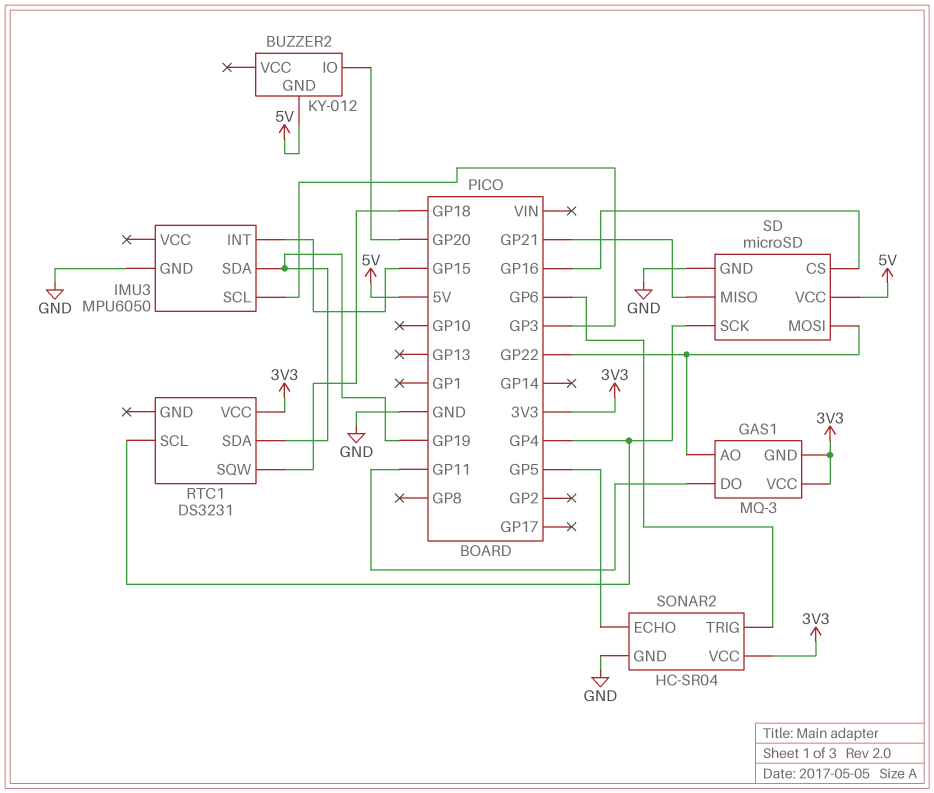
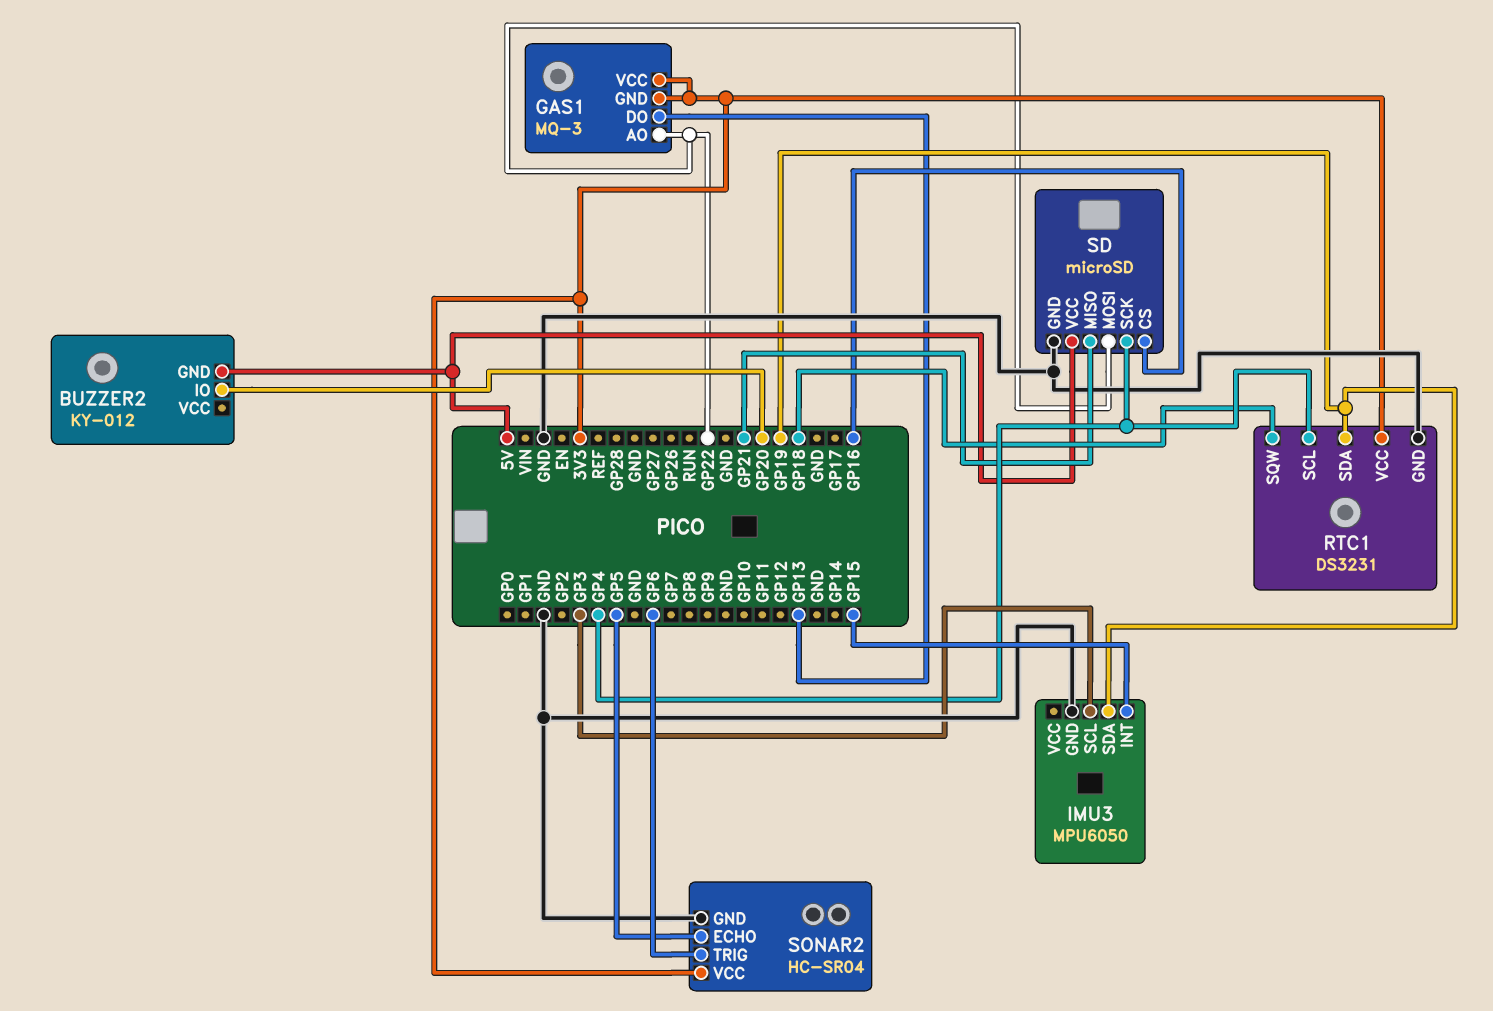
GAS1 pin DO: GP11 -> GP13
RTC1 pin GND: none -> GND

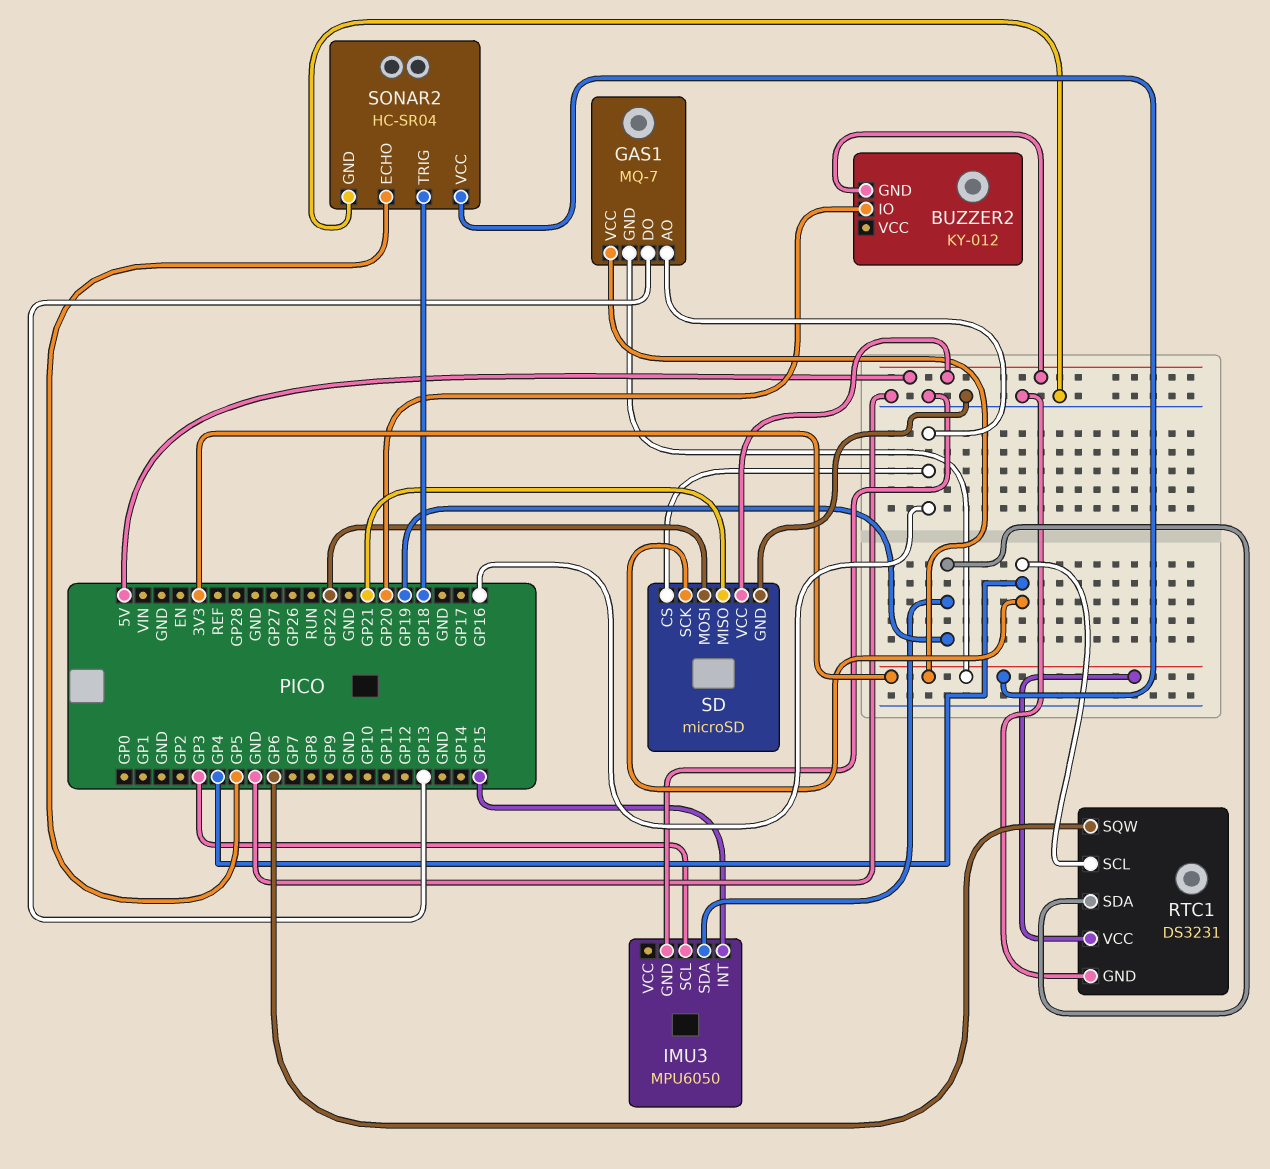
GAS1: MQ-3 -> MQ-7
GAS1 pin AO: GP22 -> GP16
RTC1 pin SQW: GP18 -> GP6
SONAR2 pin TRIG: GP6 -> GP18

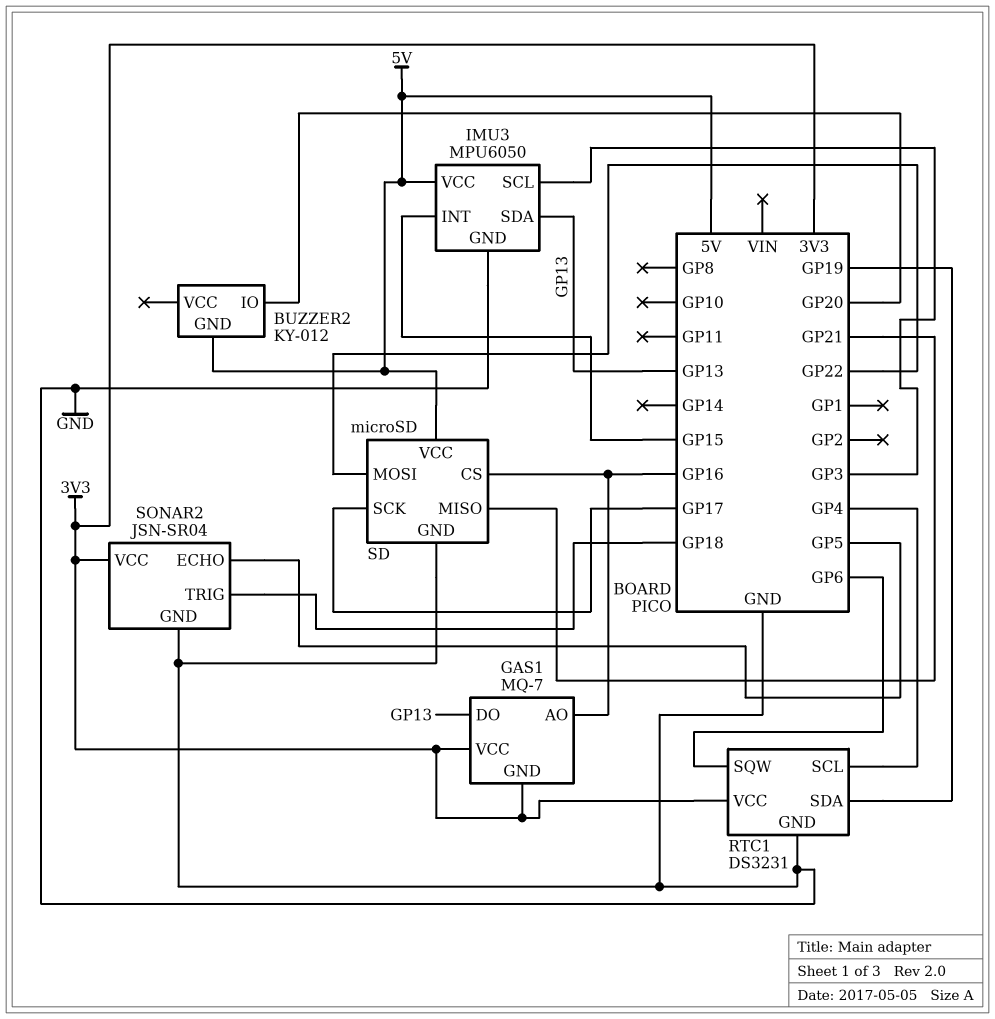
IMU3 pin SDA: GP19 -> GP13
IMU3 pin VCC: none -> 5V
SD pin SCK: GP4 -> GP17
SONAR2: HC-SR04 -> JSN-SR04

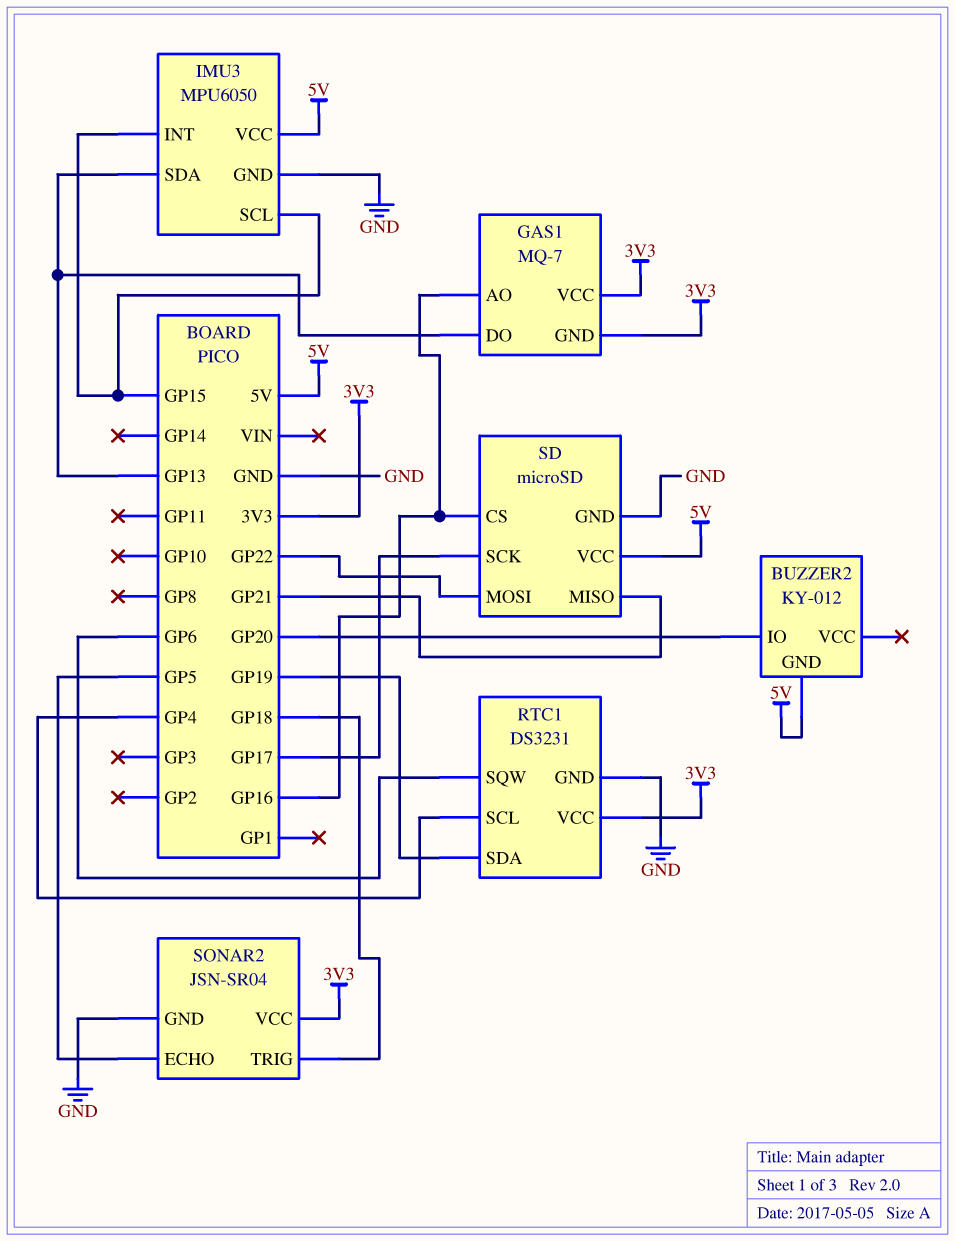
IMU3 pin SCL: GP3 -> GP15

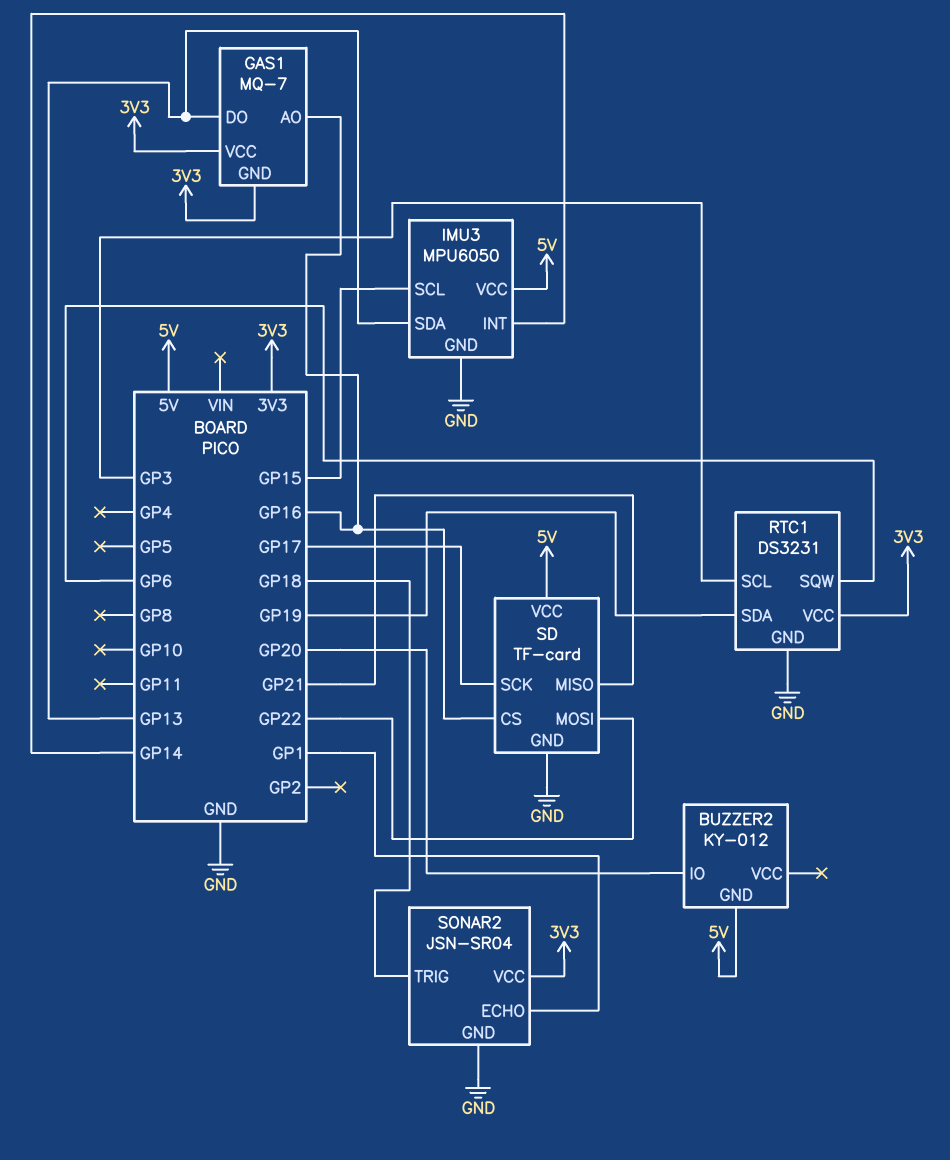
IMU3 pin INT: GP15 -> GP14
RTC1 pin SCL: GP4 -> GP3
SD: microSD -> TF-card
SONAR2 pin ECHO: GP5 -> GP1

